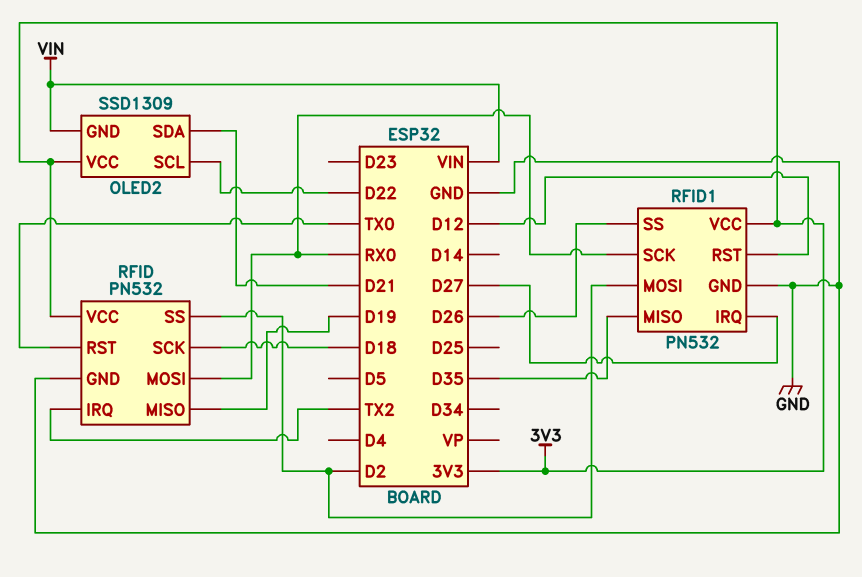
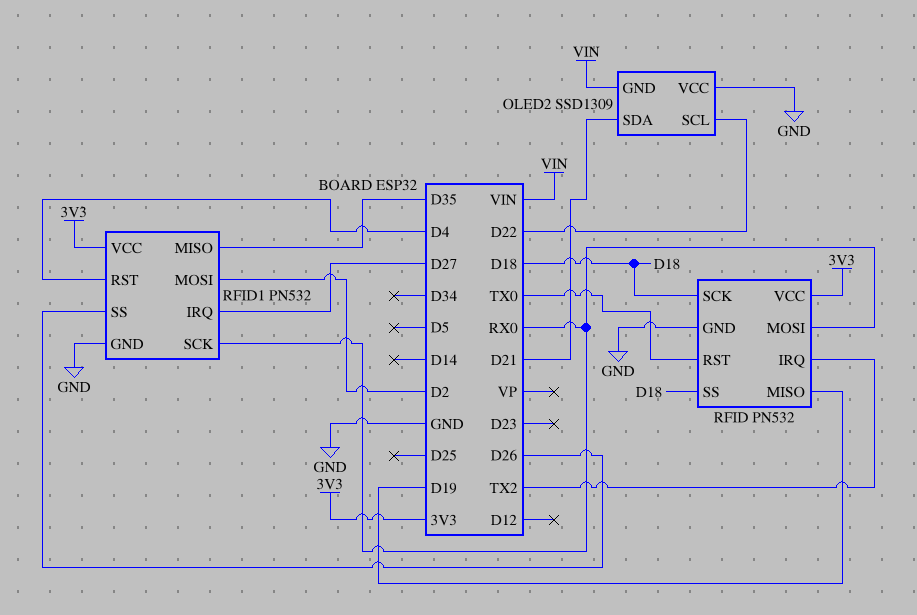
OLED2 pin VCC: 3V3 -> GND
RFID pin SS: D2 -> D18
RFID1 pin RST: D12 -> D4

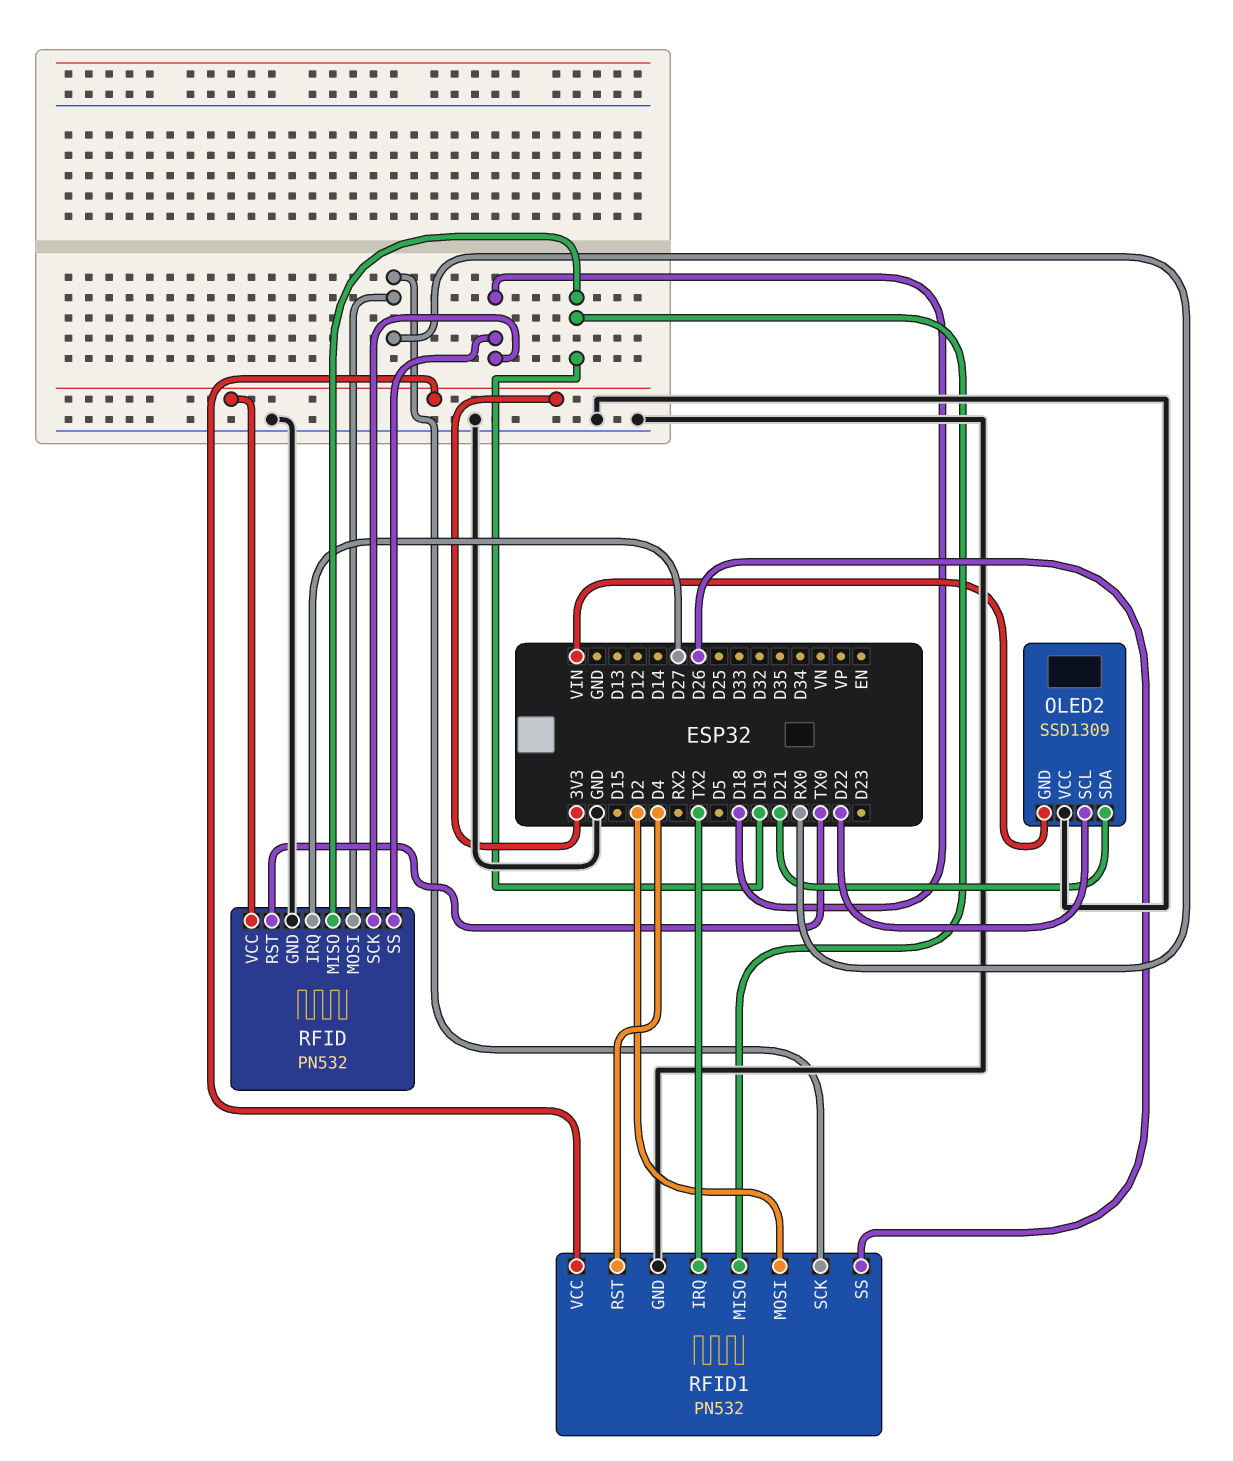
RFID pin IRQ: TX2 -> D27
RFID1 pin IRQ: D27 -> TX2
RFID1 pin MISO: D35 -> D19

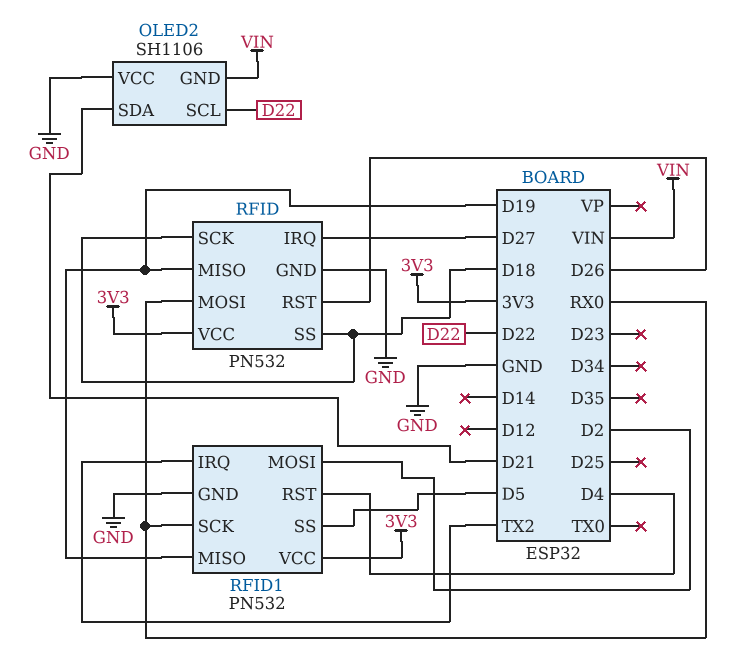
OLED2: SSD1309 -> SH1106
RFID pin RST: TX0 -> D26
RFID1 pin SS: D26 -> D5

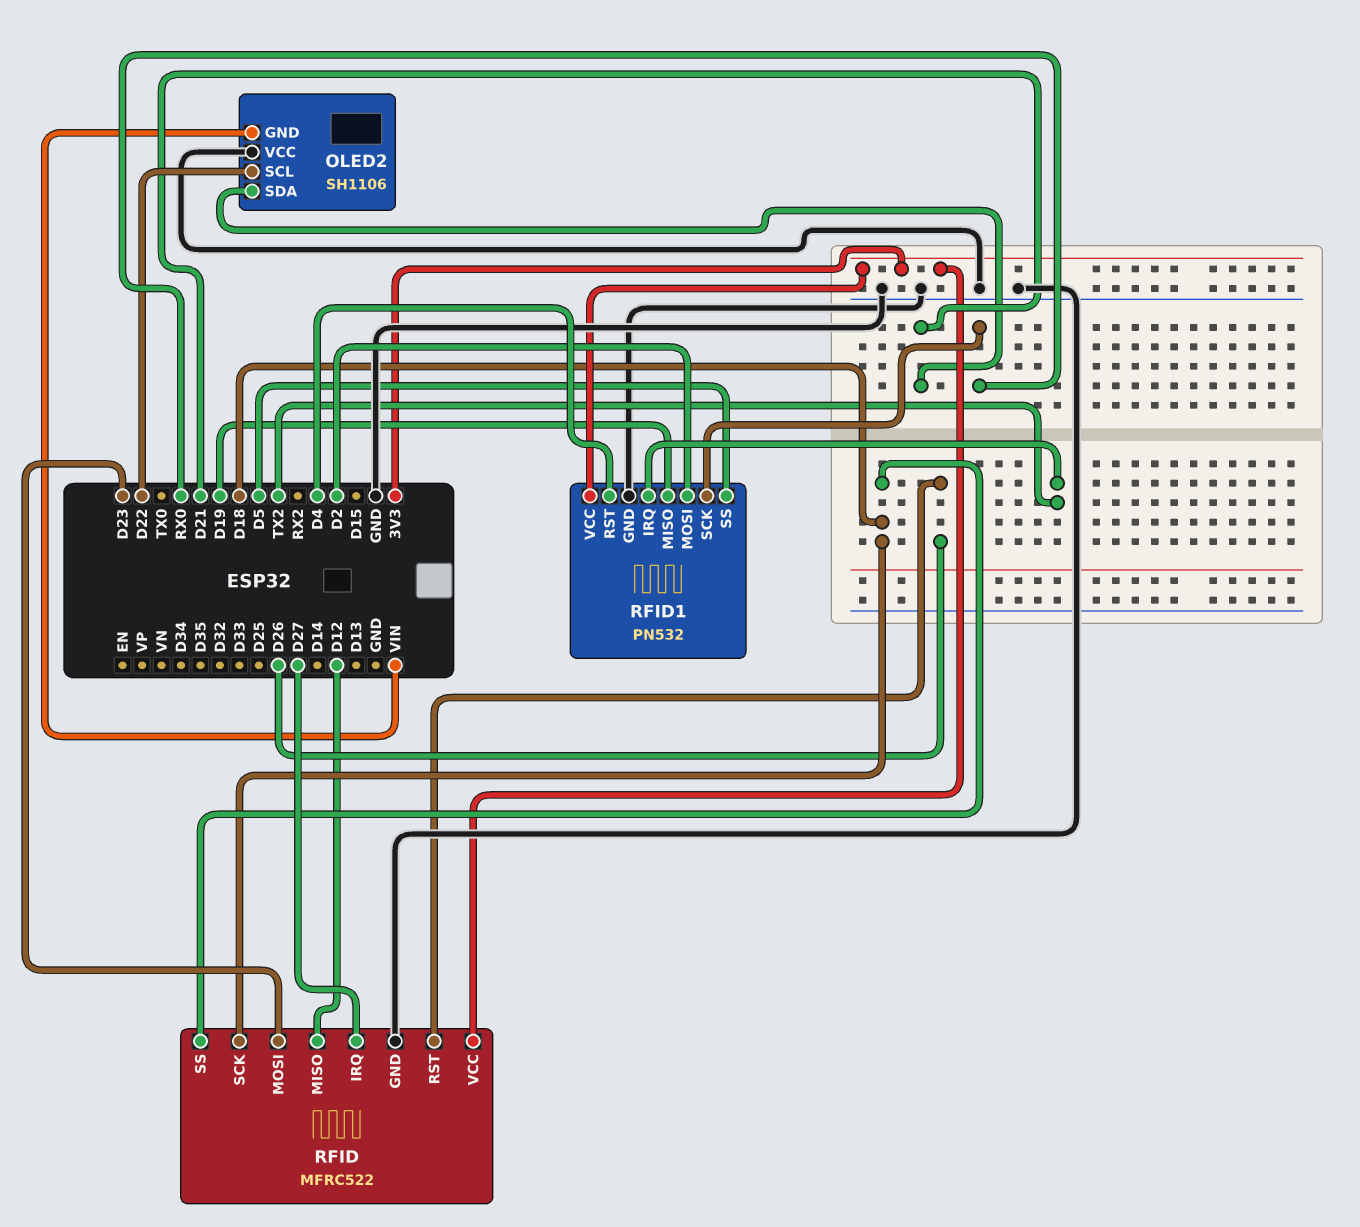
RFID: PN532 -> MFRC522
RFID pin MISO: D19 -> D12
RFID pin MOSI: RX0 -> D23

